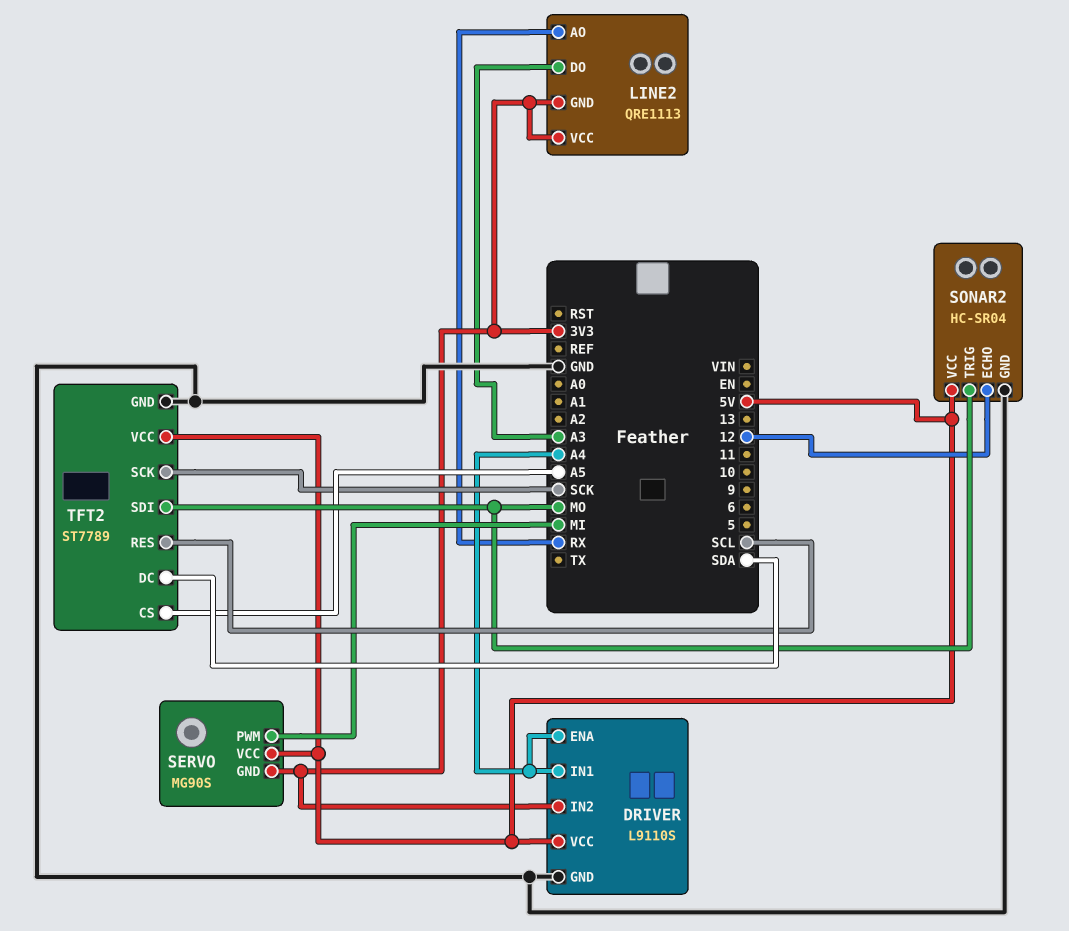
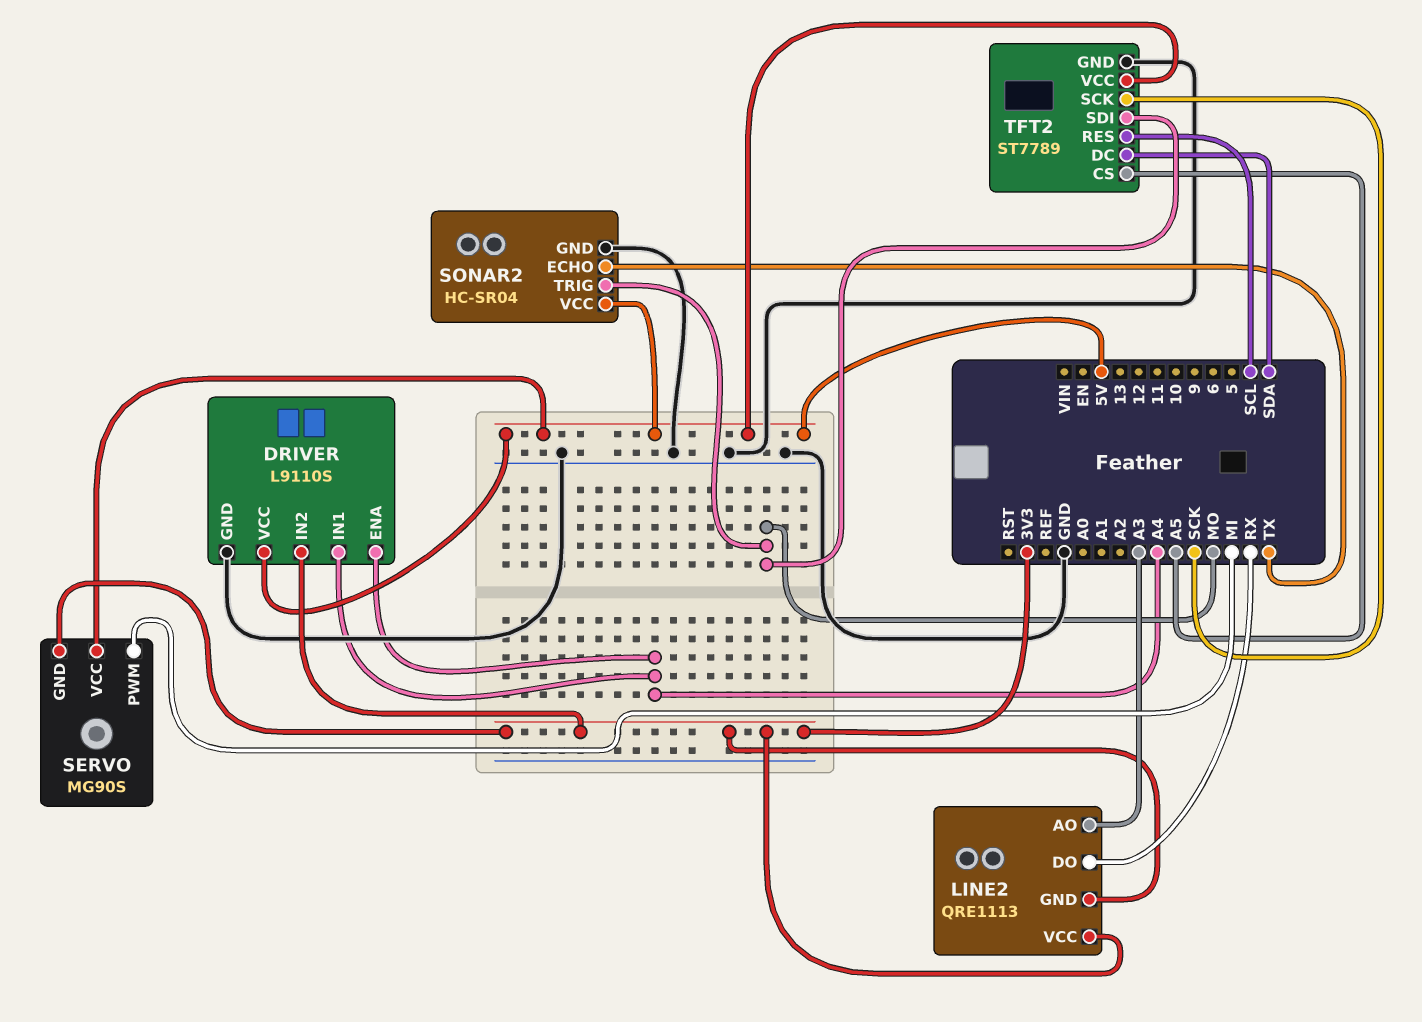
LINE2 pin AO: RX -> A3
LINE2 pin DO: A3 -> RX
SONAR2 pin ECHO: 12 -> TX

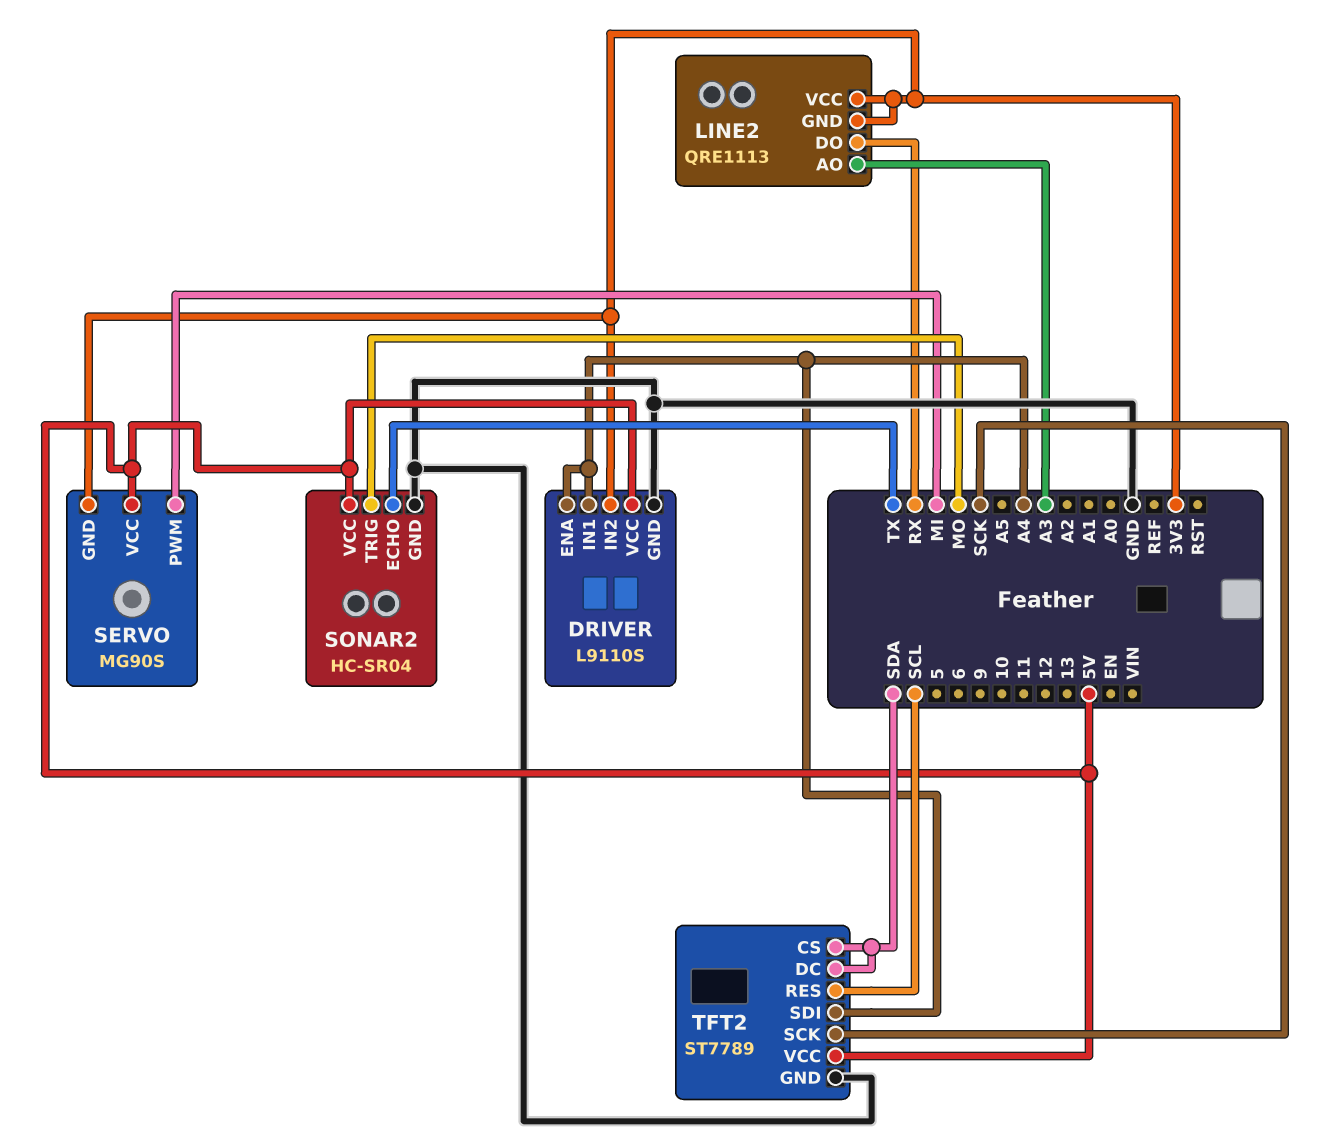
TFT2 pin CS: A5 -> SDA
TFT2 pin SDI: MO -> A4

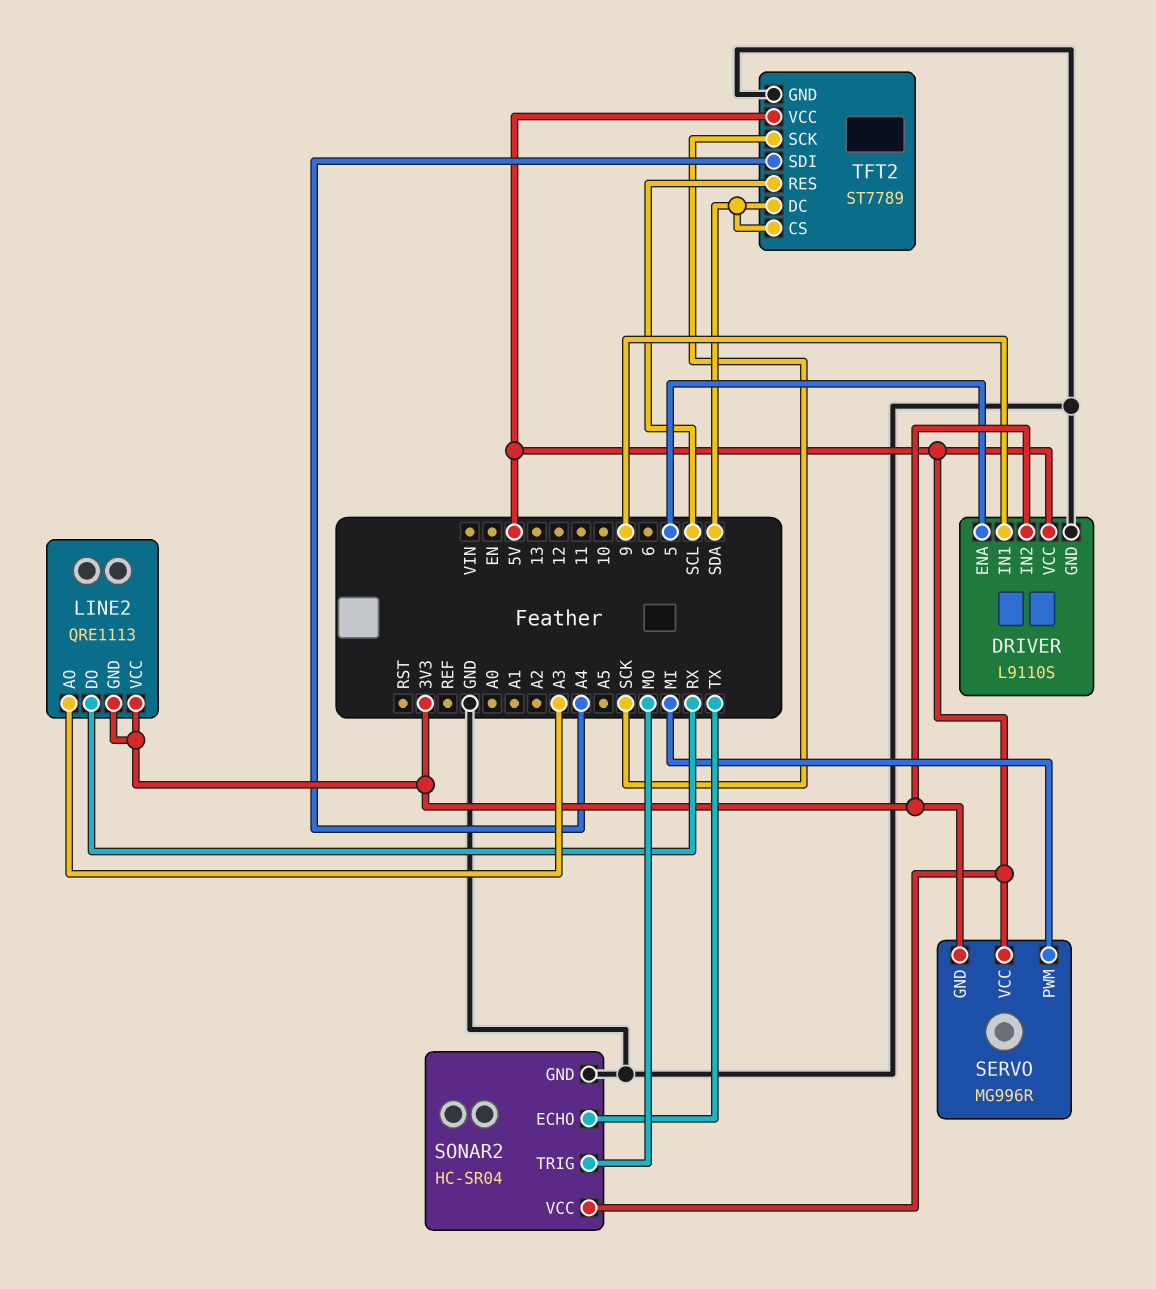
DRIVER pin ENA: A4 -> 5
DRIVER pin IN1: A4 -> 9
SERVO: MG90S -> MG996R

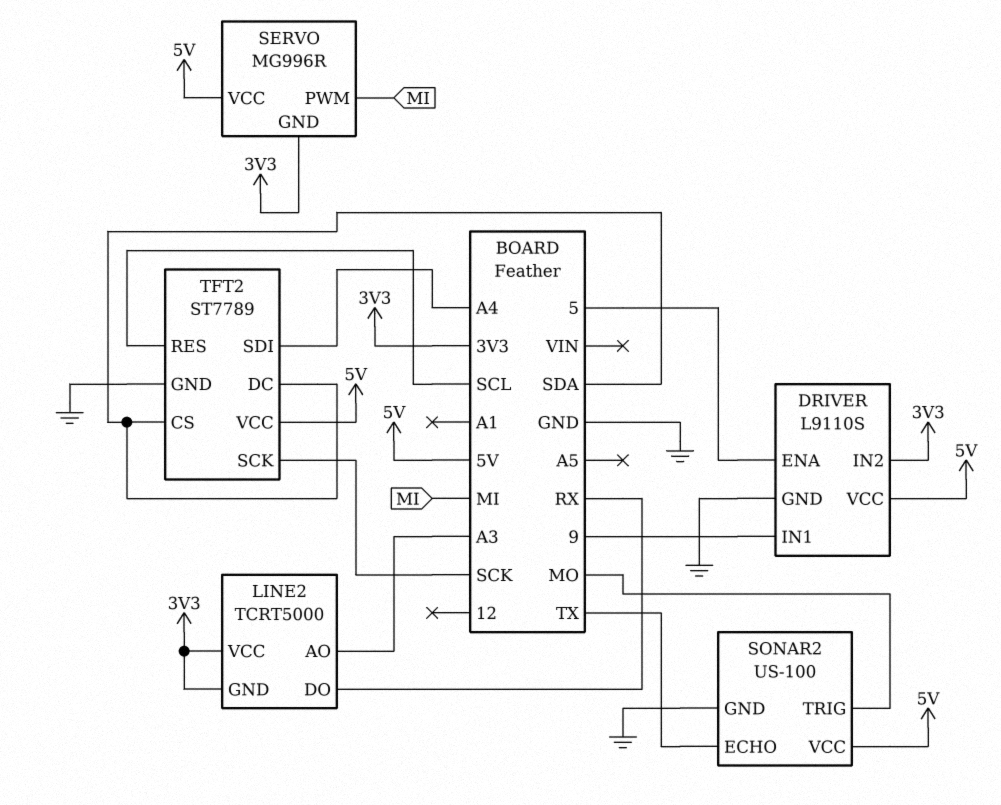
LINE2: QRE1113 -> TCRT5000
SONAR2: HC-SR04 -> US-100

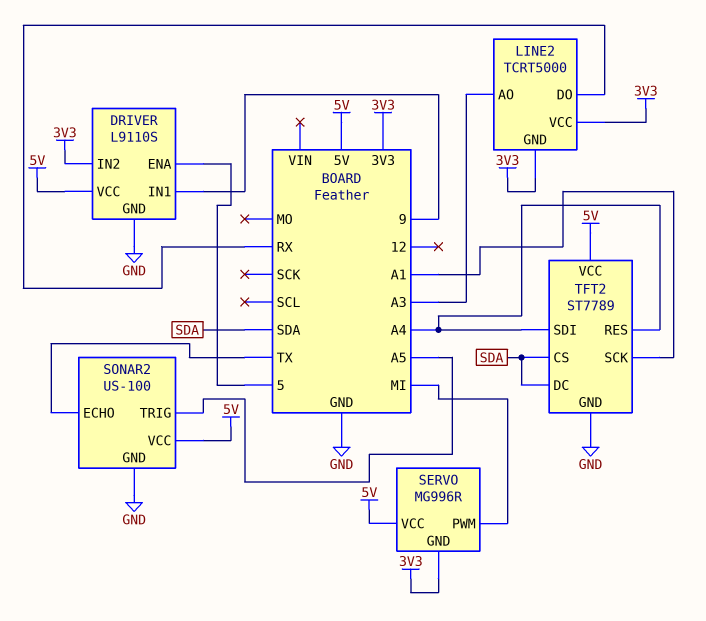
SONAR2 pin TRIG: MO -> A5
TFT2 pin RES: SCL -> A4
TFT2 pin SCK: SCK -> A1

